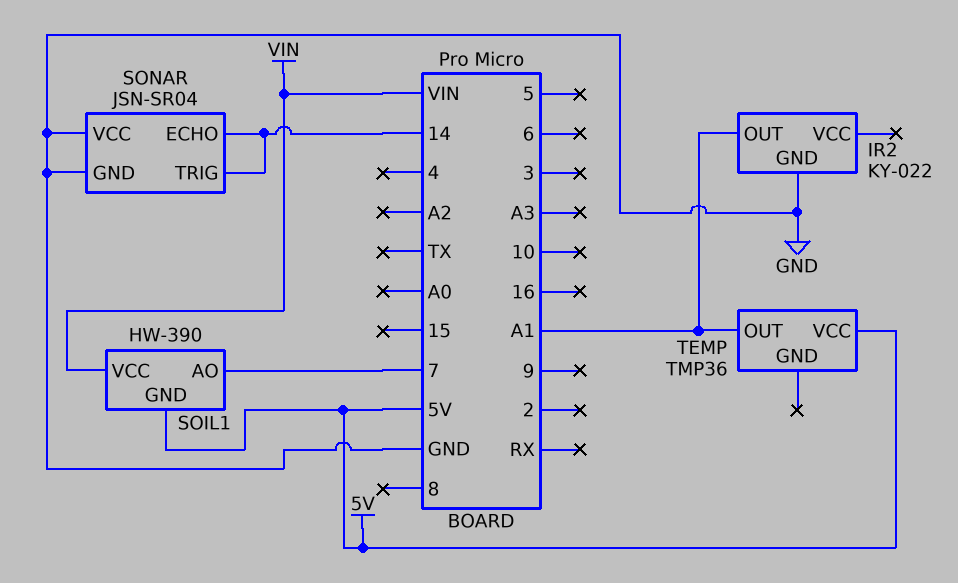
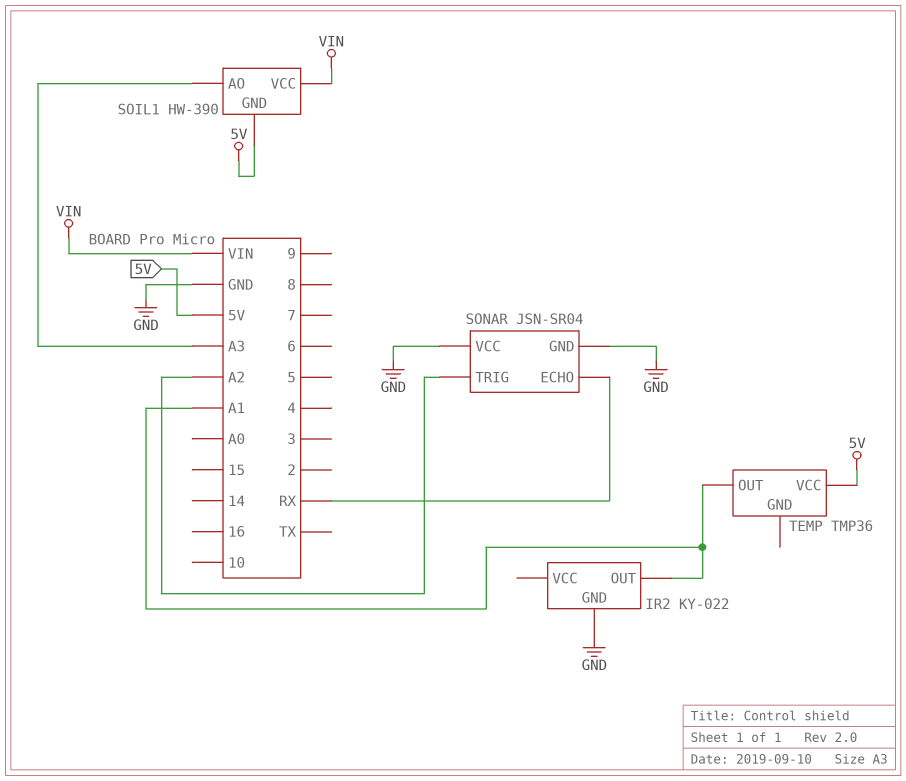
SOIL1 pin AO: 7 -> A3
SONAR pin ECHO: 14 -> RX
SONAR pin TRIG: 14 -> A2

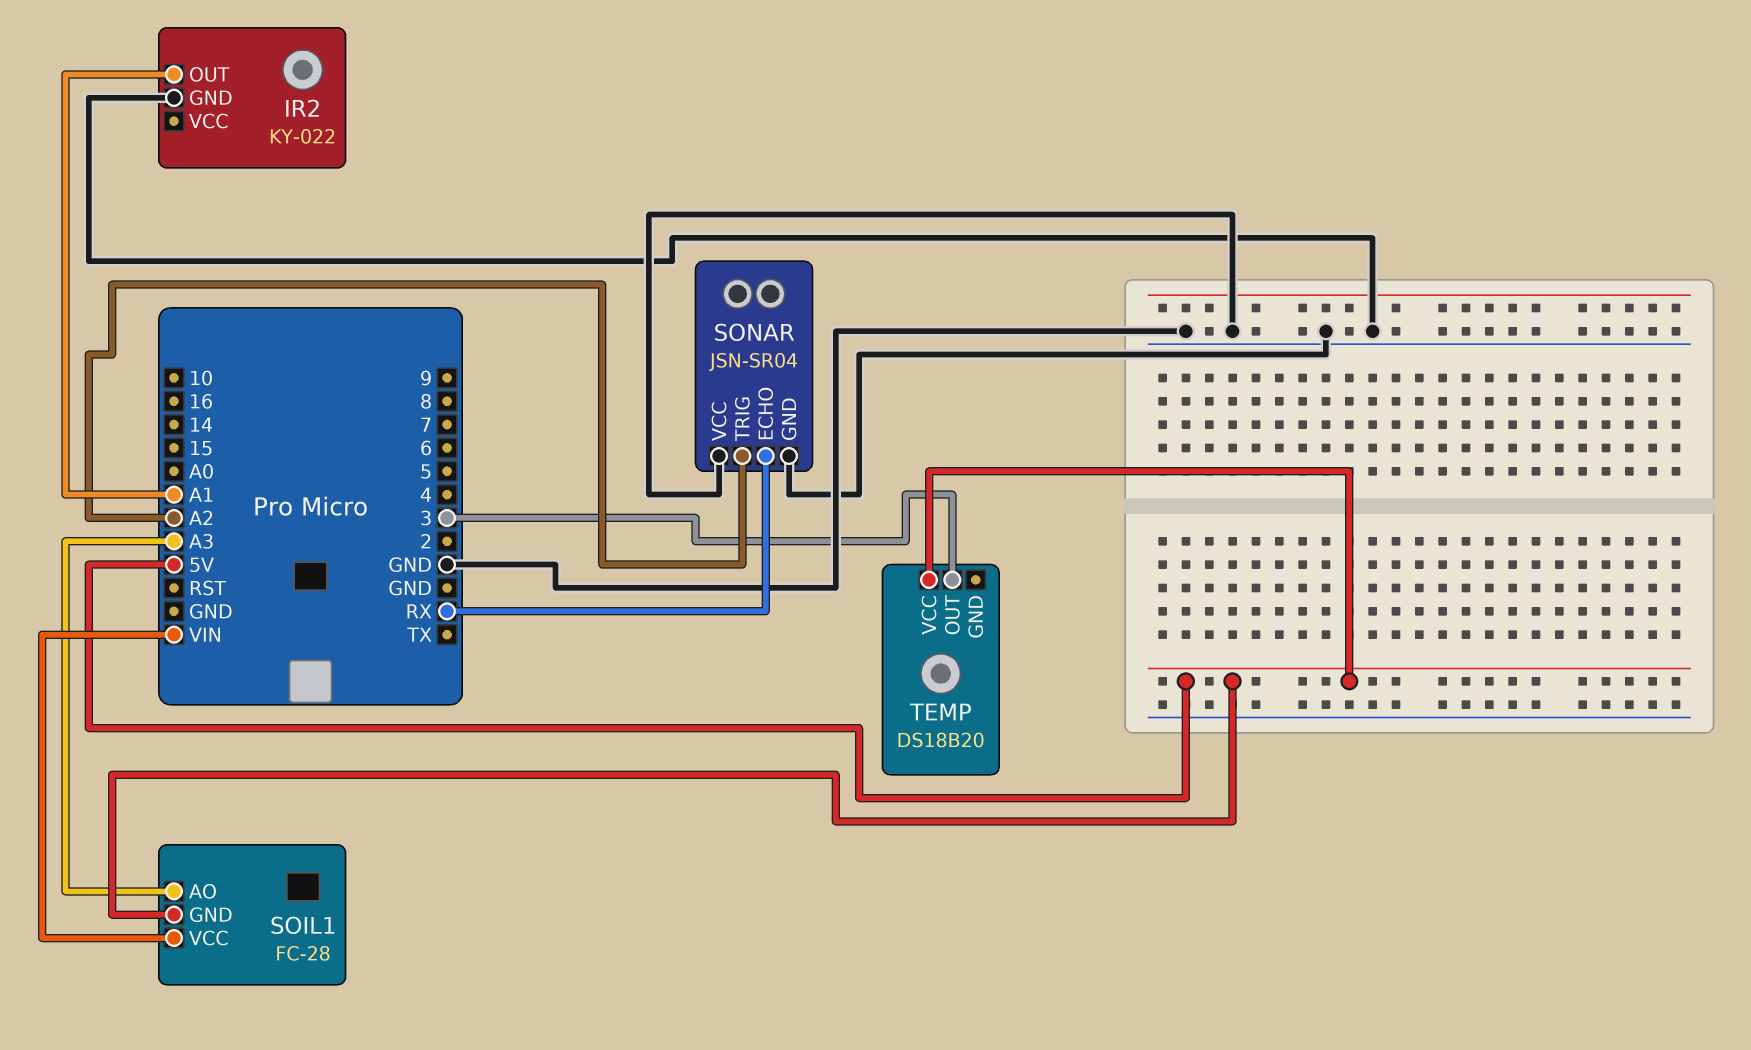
SOIL1: HW-390 -> FC-28
TEMP: TMP36 -> DS18B20
TEMP pin OUT: A1 -> 3

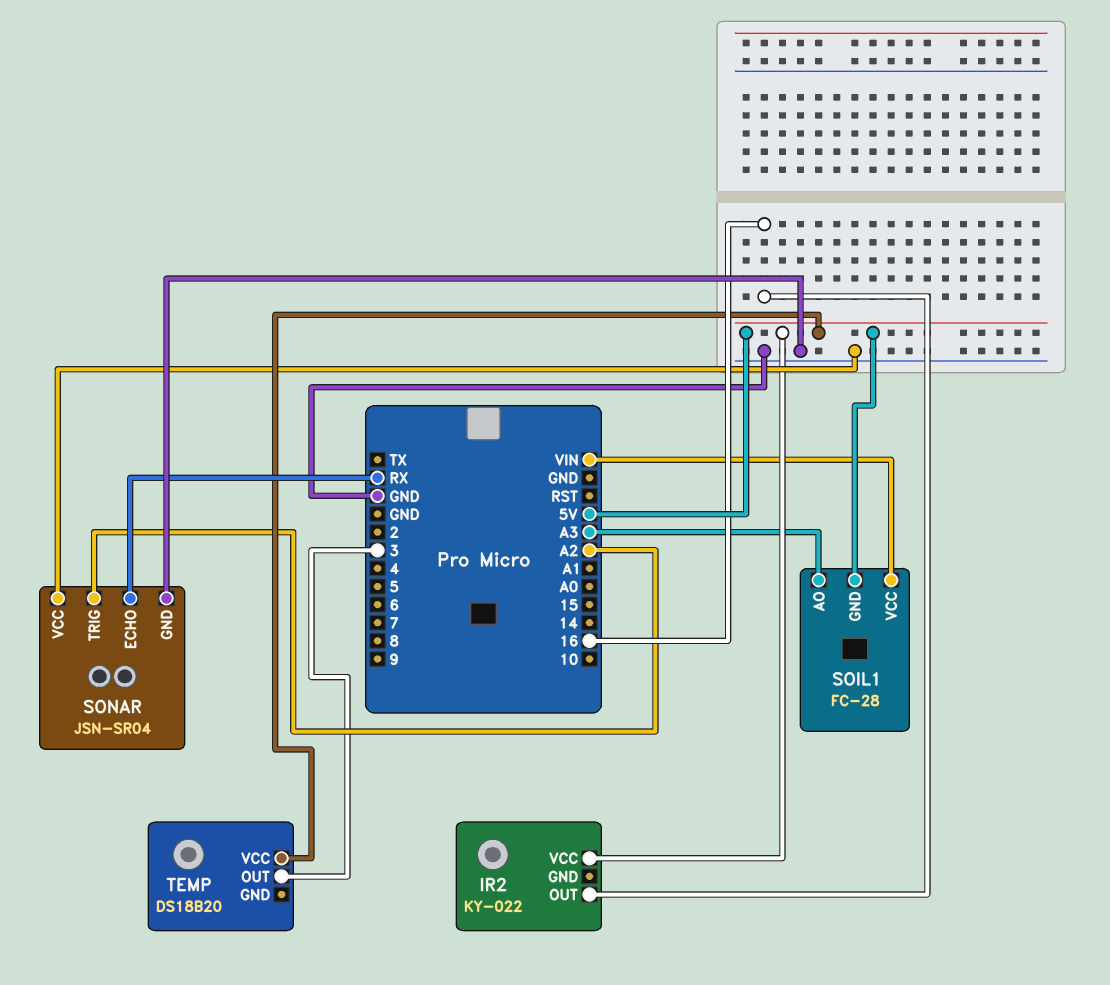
IR2 pin GND: GND -> none
IR2 pin OUT: A1 -> 16
IR2 pin VCC: none -> 5V

